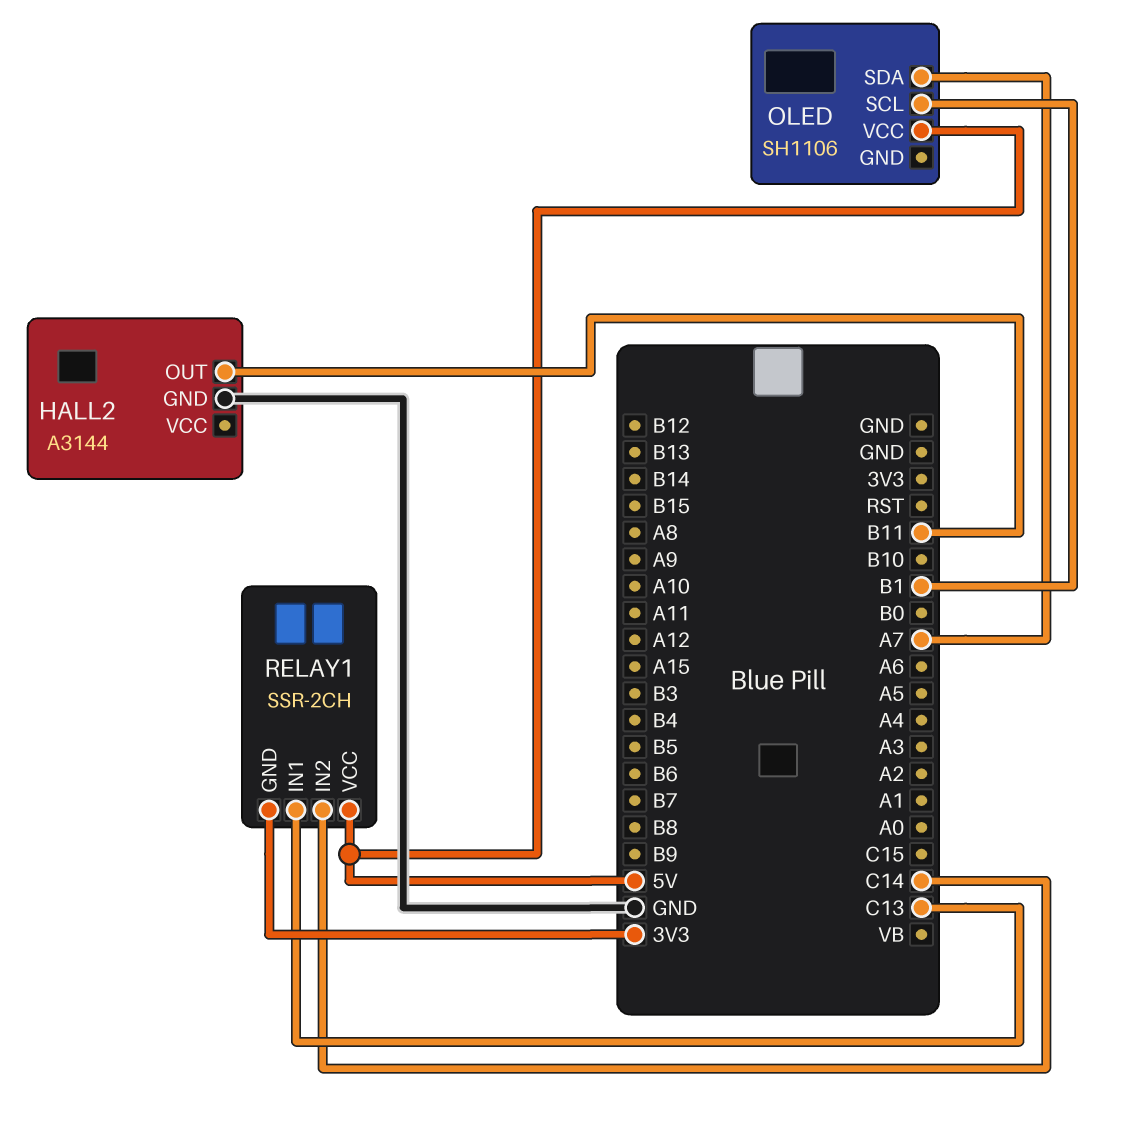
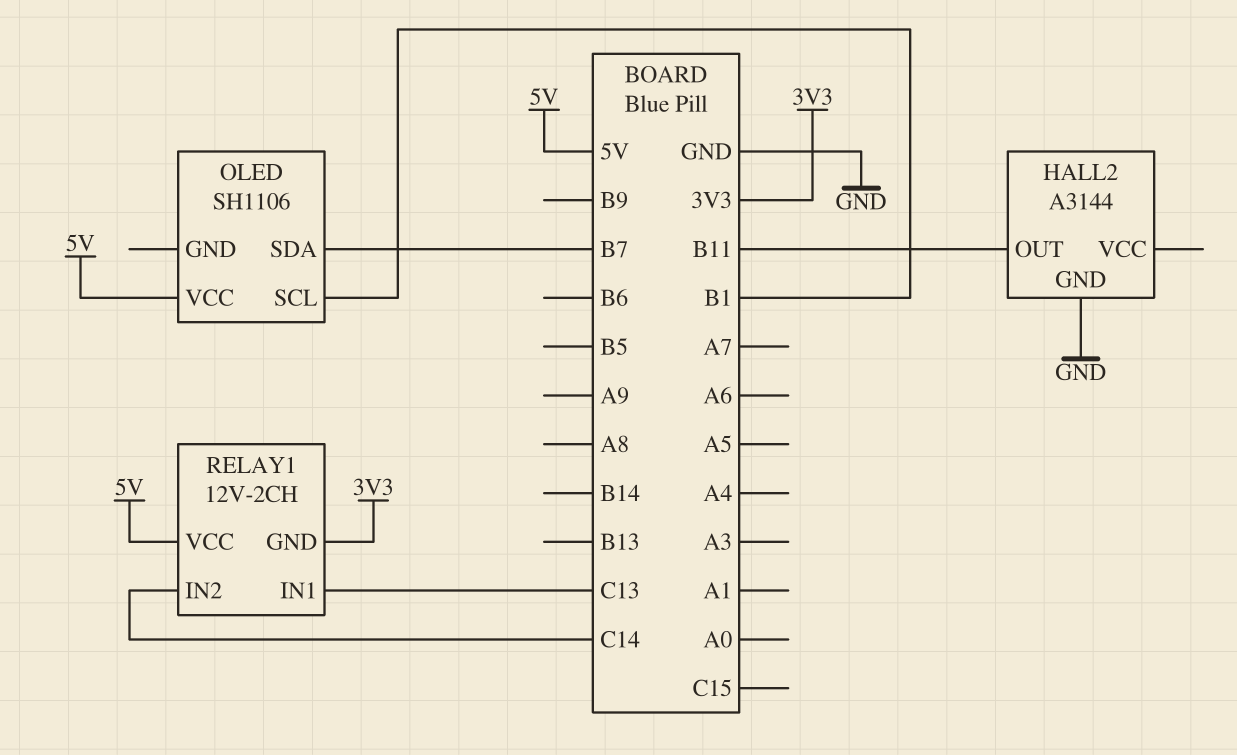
OLED pin SDA: A7 -> B7
RELAY1: SSR-2CH -> 12V-2CH

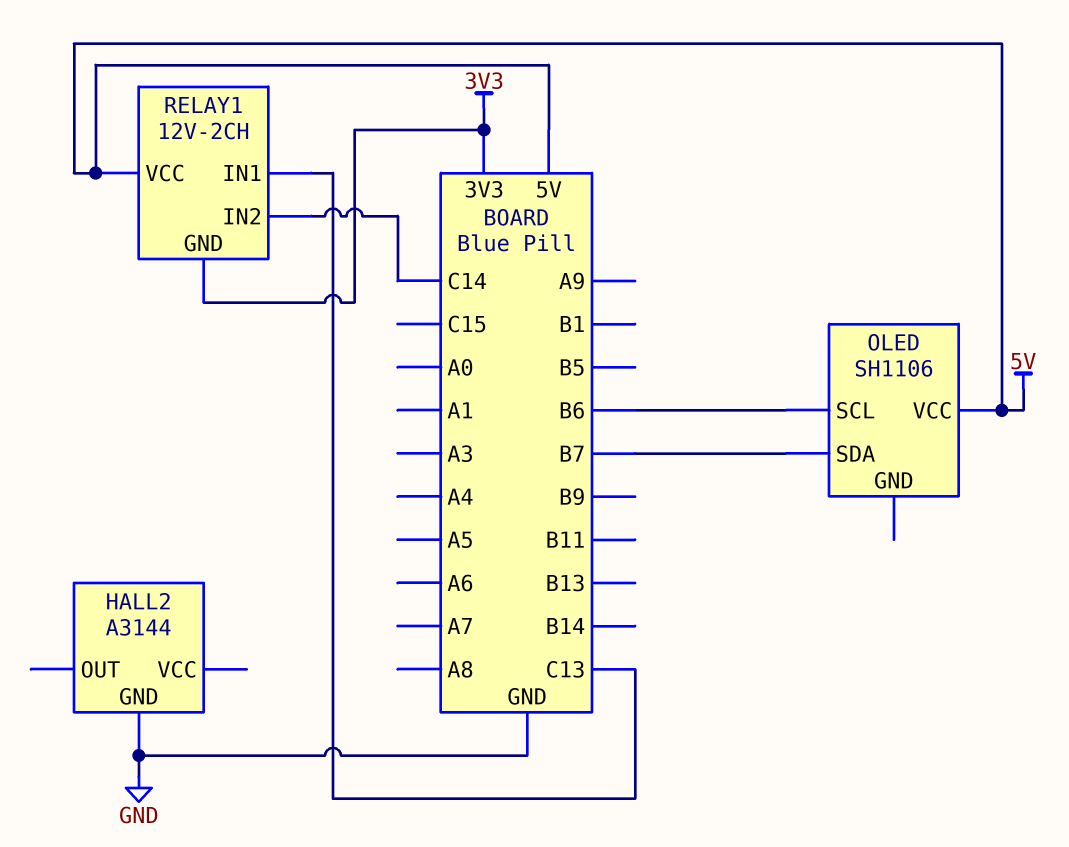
HALL2 pin OUT: B11 -> none
OLED pin SCL: B1 -> B6

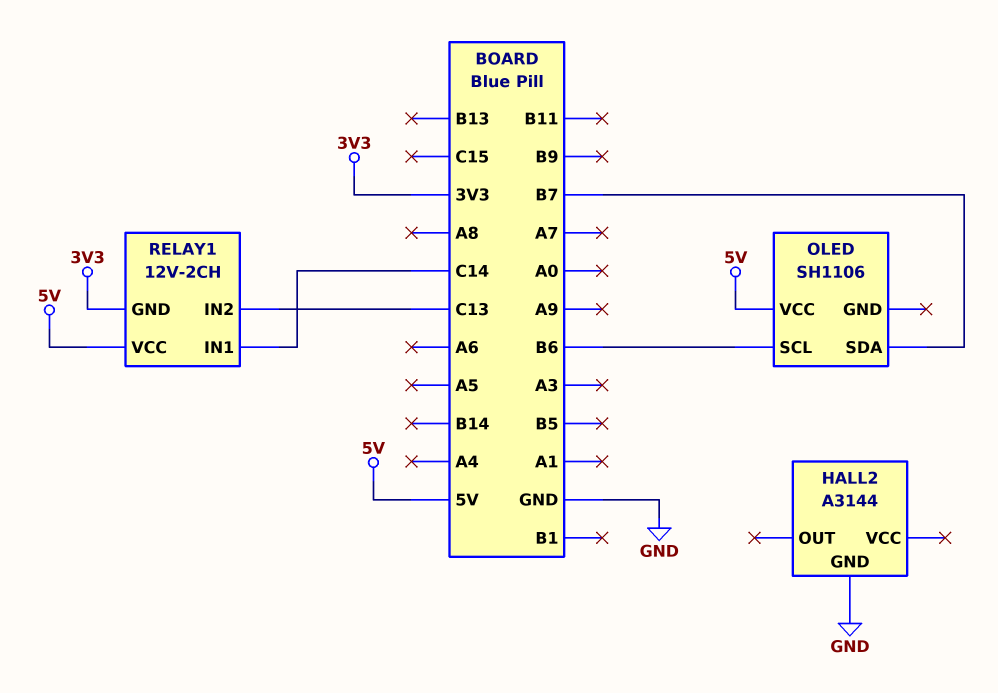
RELAY1 pin IN1: C13 -> C14
RELAY1 pin IN2: C14 -> C13

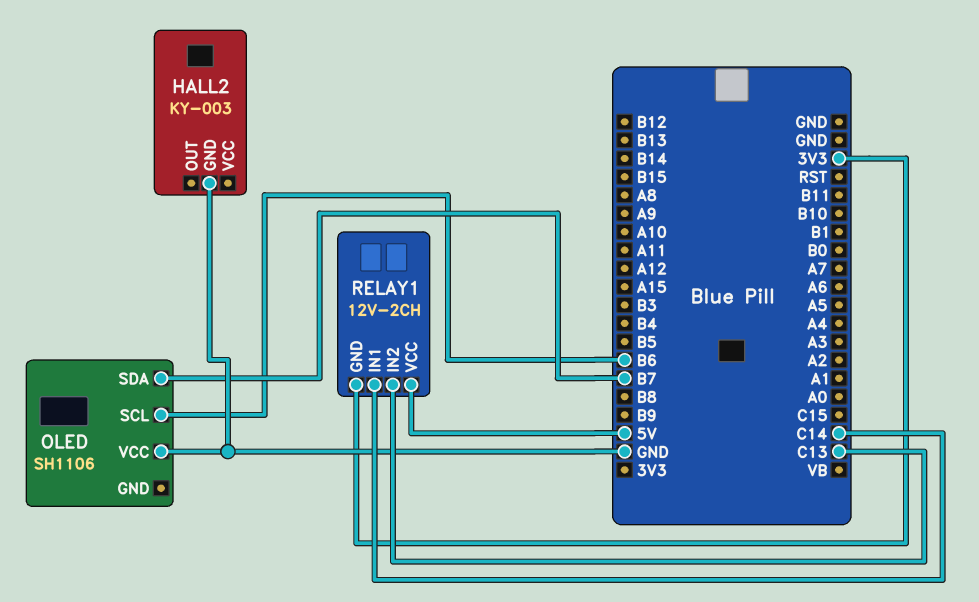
HALL2: A3144 -> KY-003
OLED pin VCC: 5V -> GND

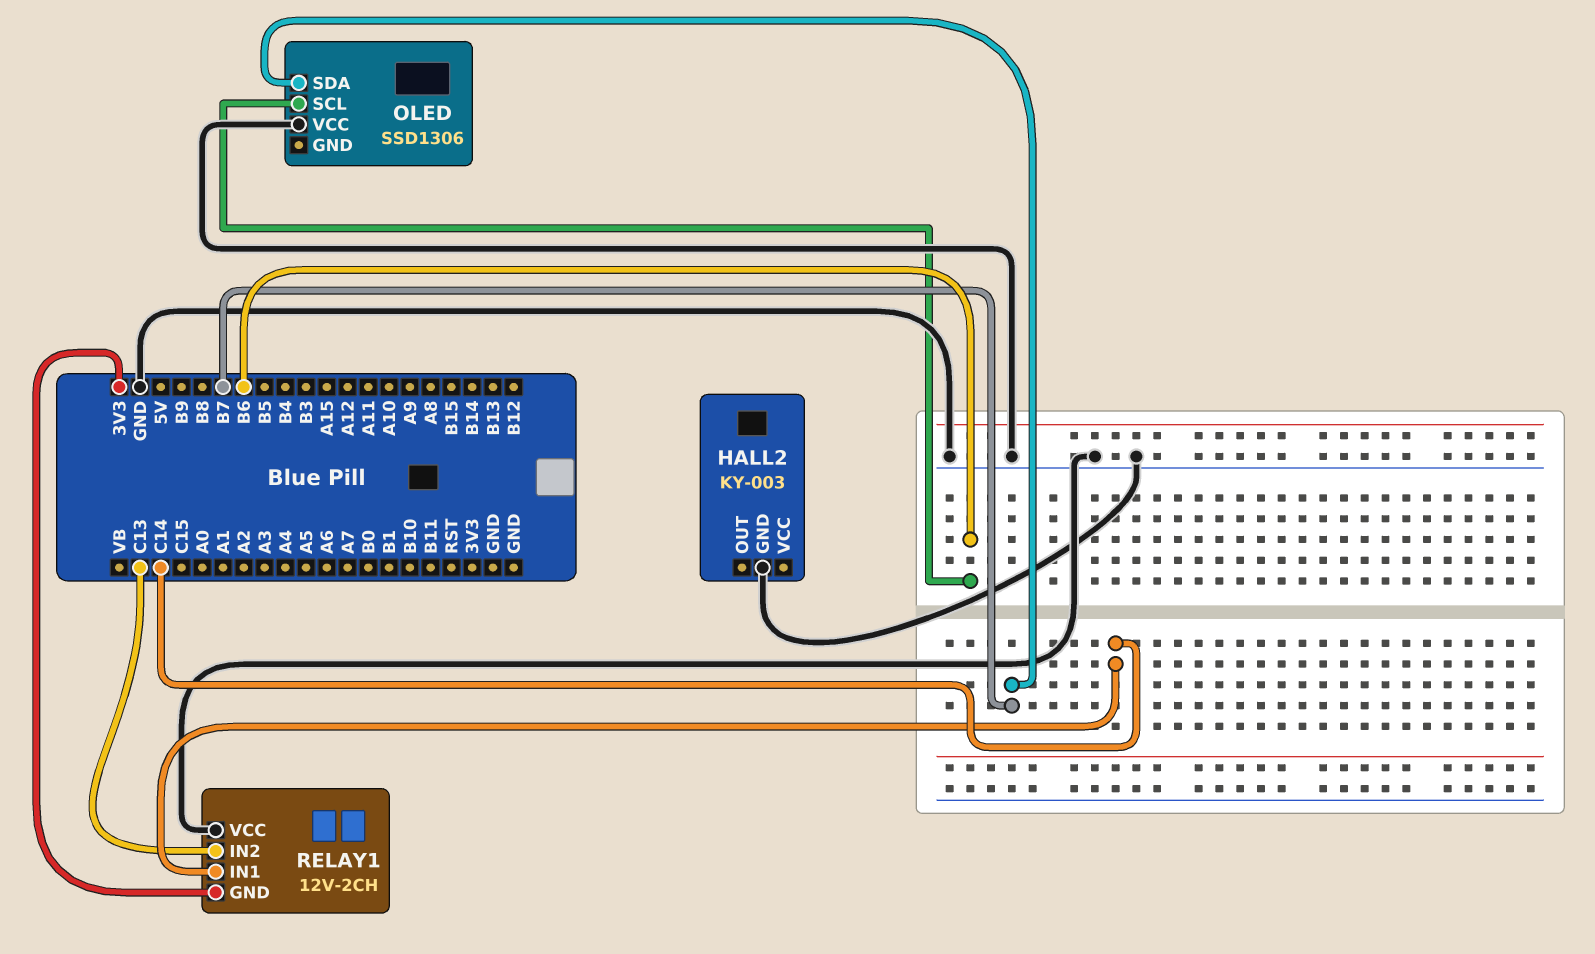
OLED: SH1106 -> SSD1306
RELAY1 pin VCC: 5V -> GND

